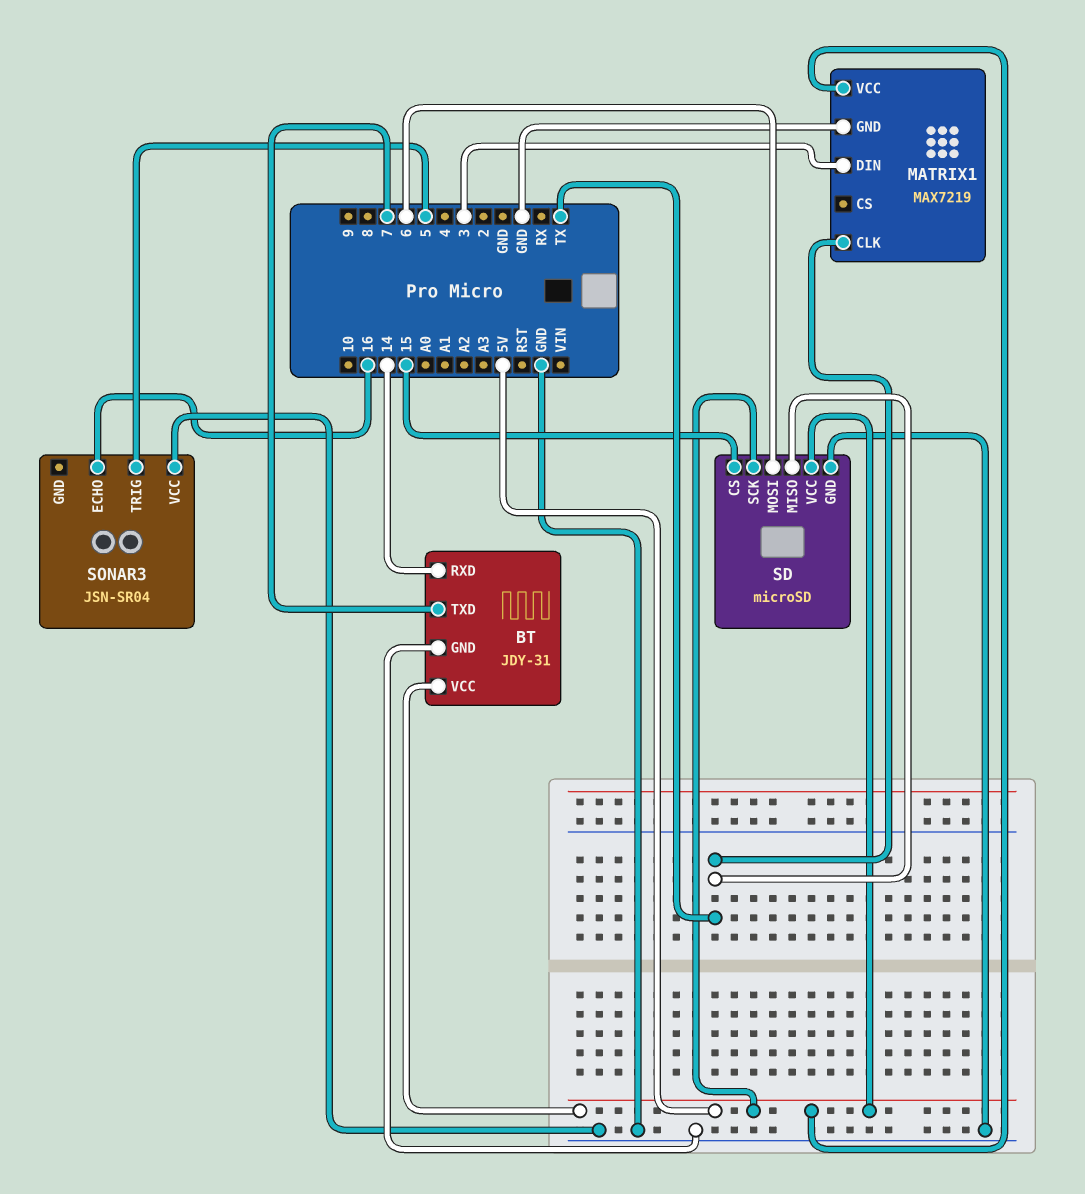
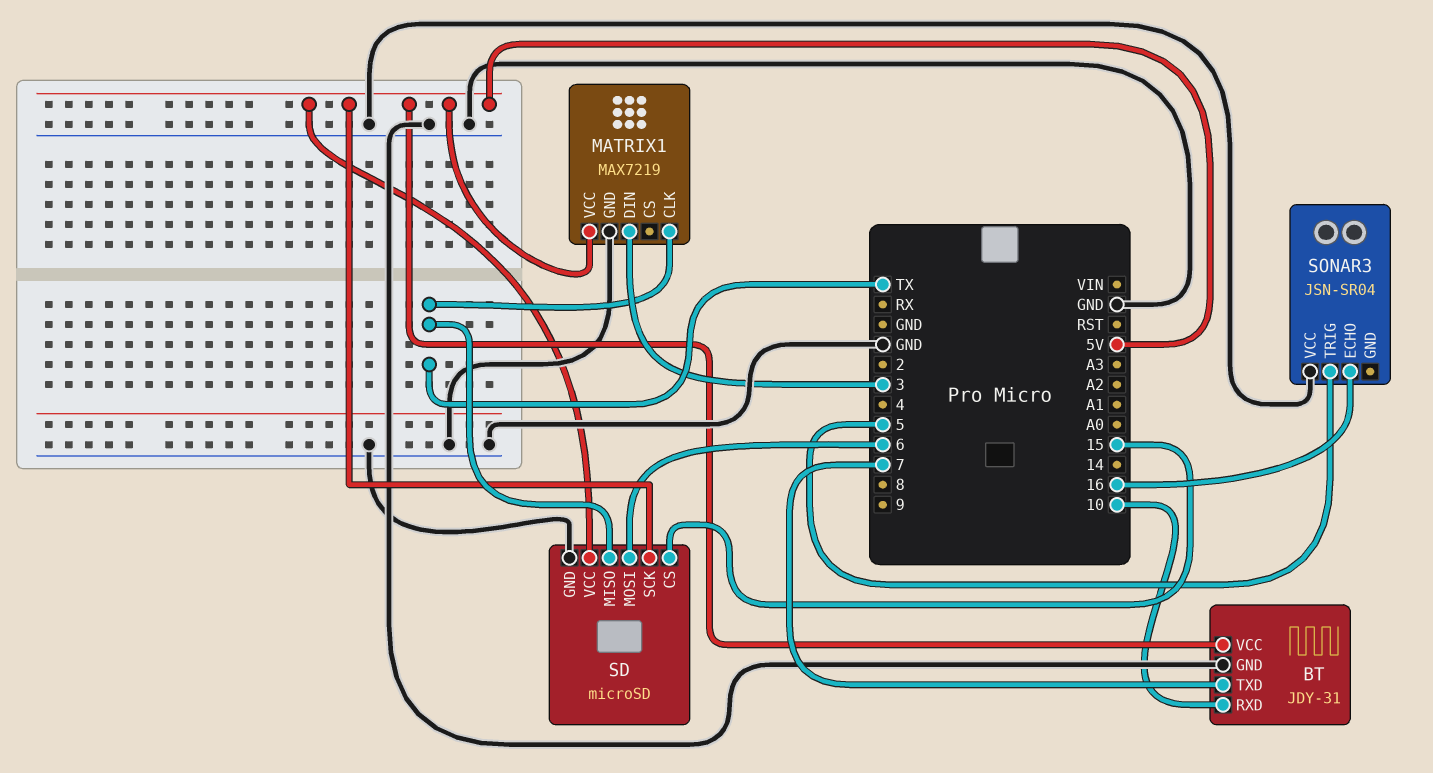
BT pin RXD: 14 -> 10

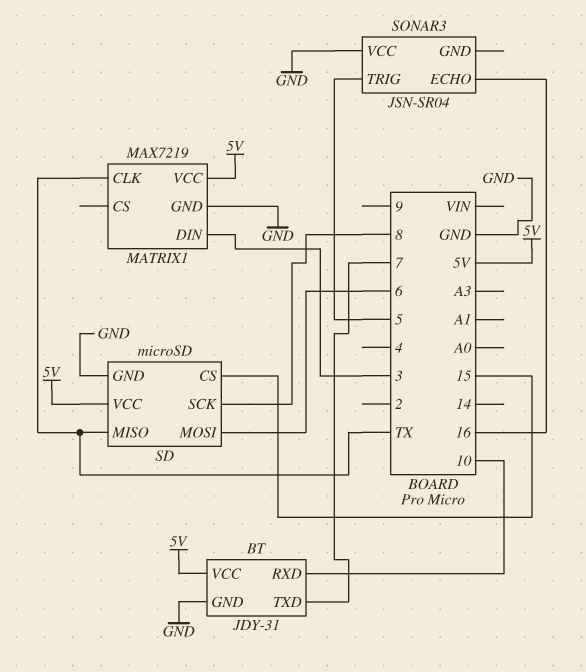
SD pin SCK: 5V -> 8

